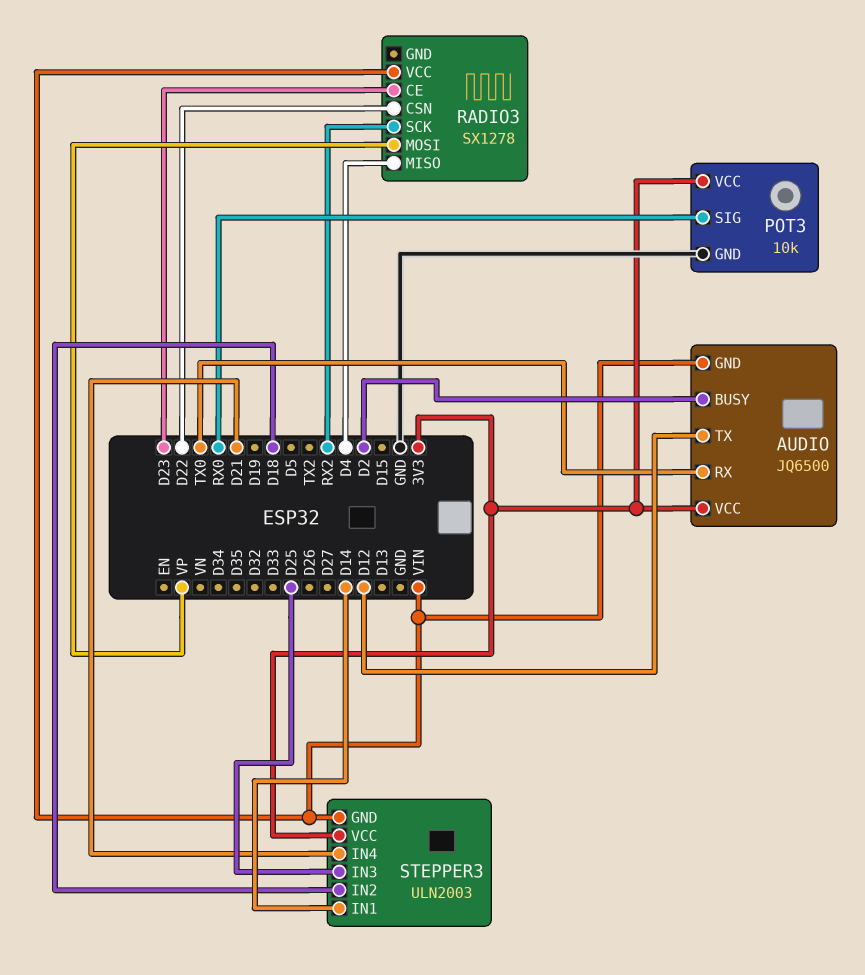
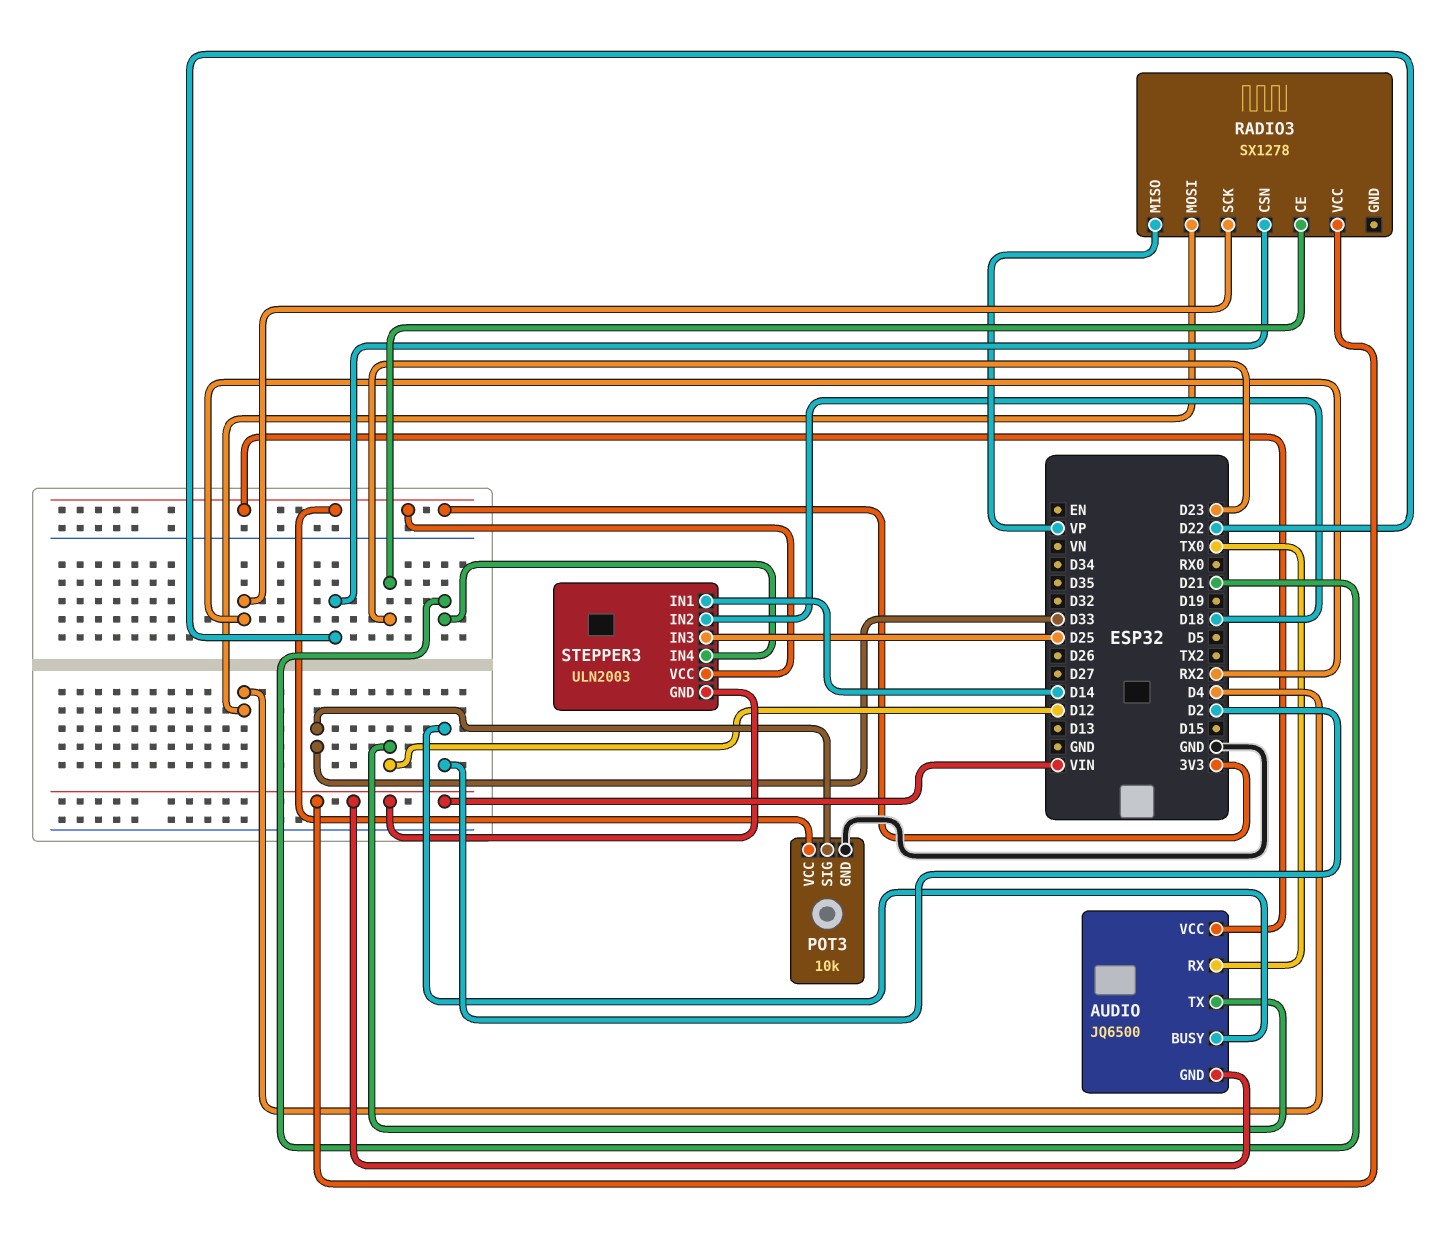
POT3 pin SIG: RX0 -> D33
RADIO3 pin MISO: D4 -> VP
RADIO3 pin MOSI: VP -> D4

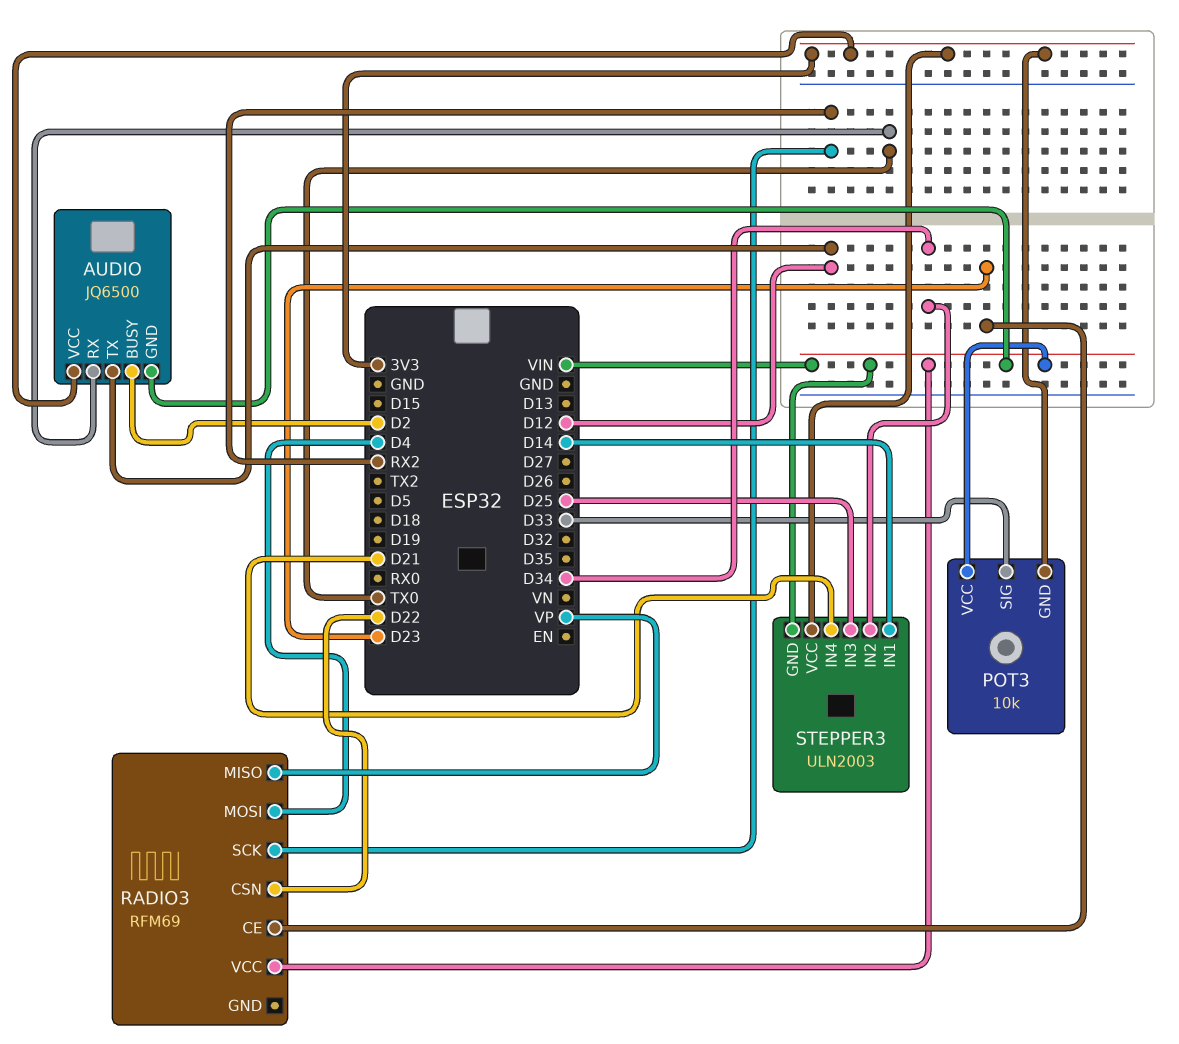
POT3 pin GND: GND -> 3V3
POT3 pin VCC: 3V3 -> VIN
RADIO3: SX1278 -> RFM69
STEPPER3 pin IN2: D18 -> D34

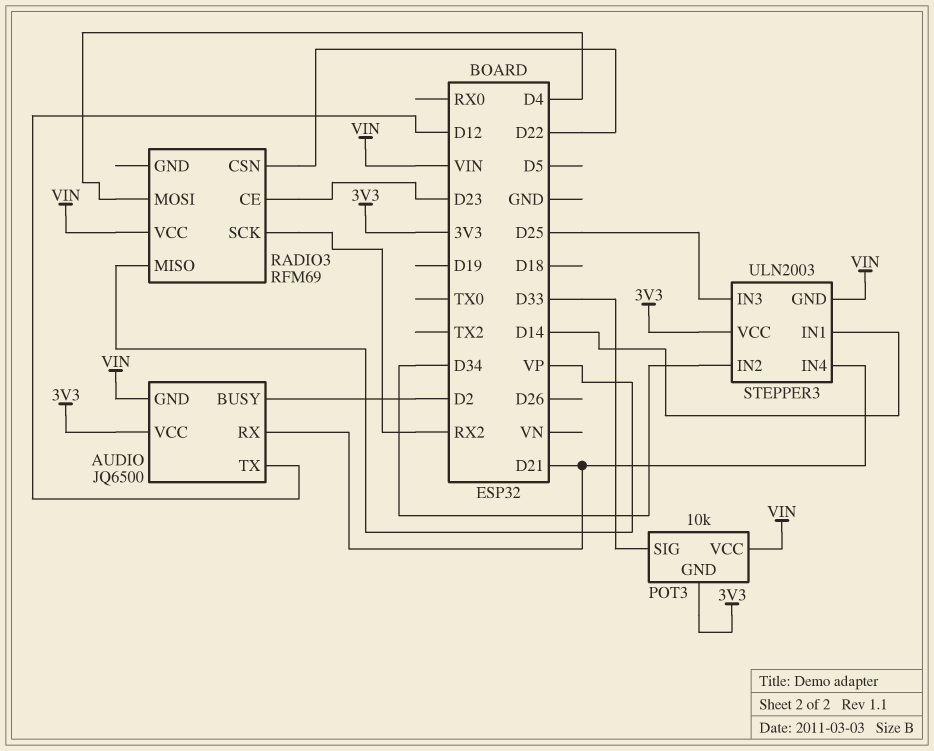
AUDIO pin RX: TX0 -> D21

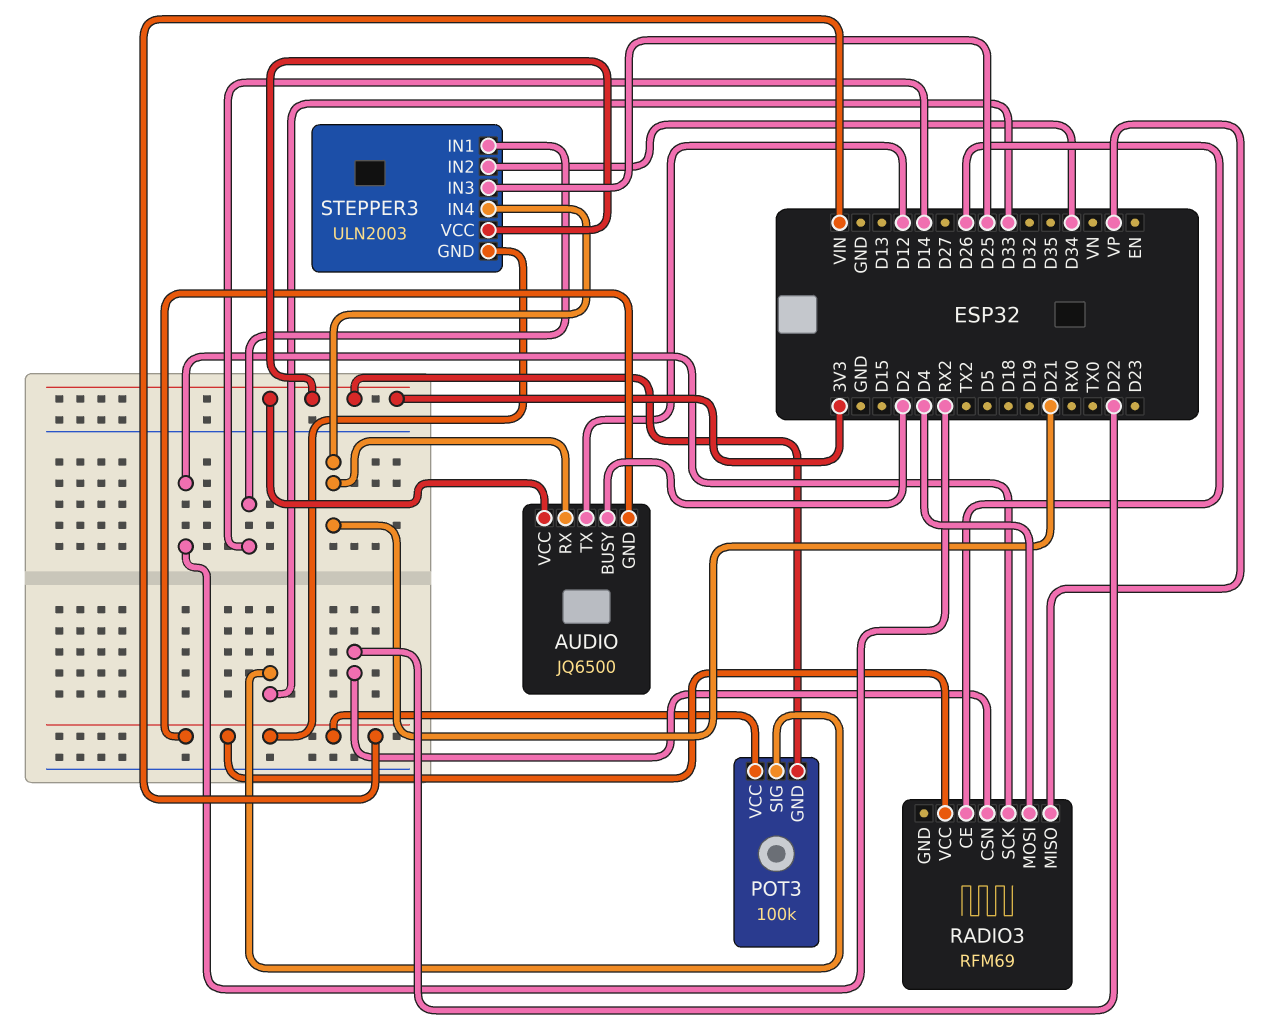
POT3: 10k -> 100k
RADIO3 pin CE: D23 -> D26

